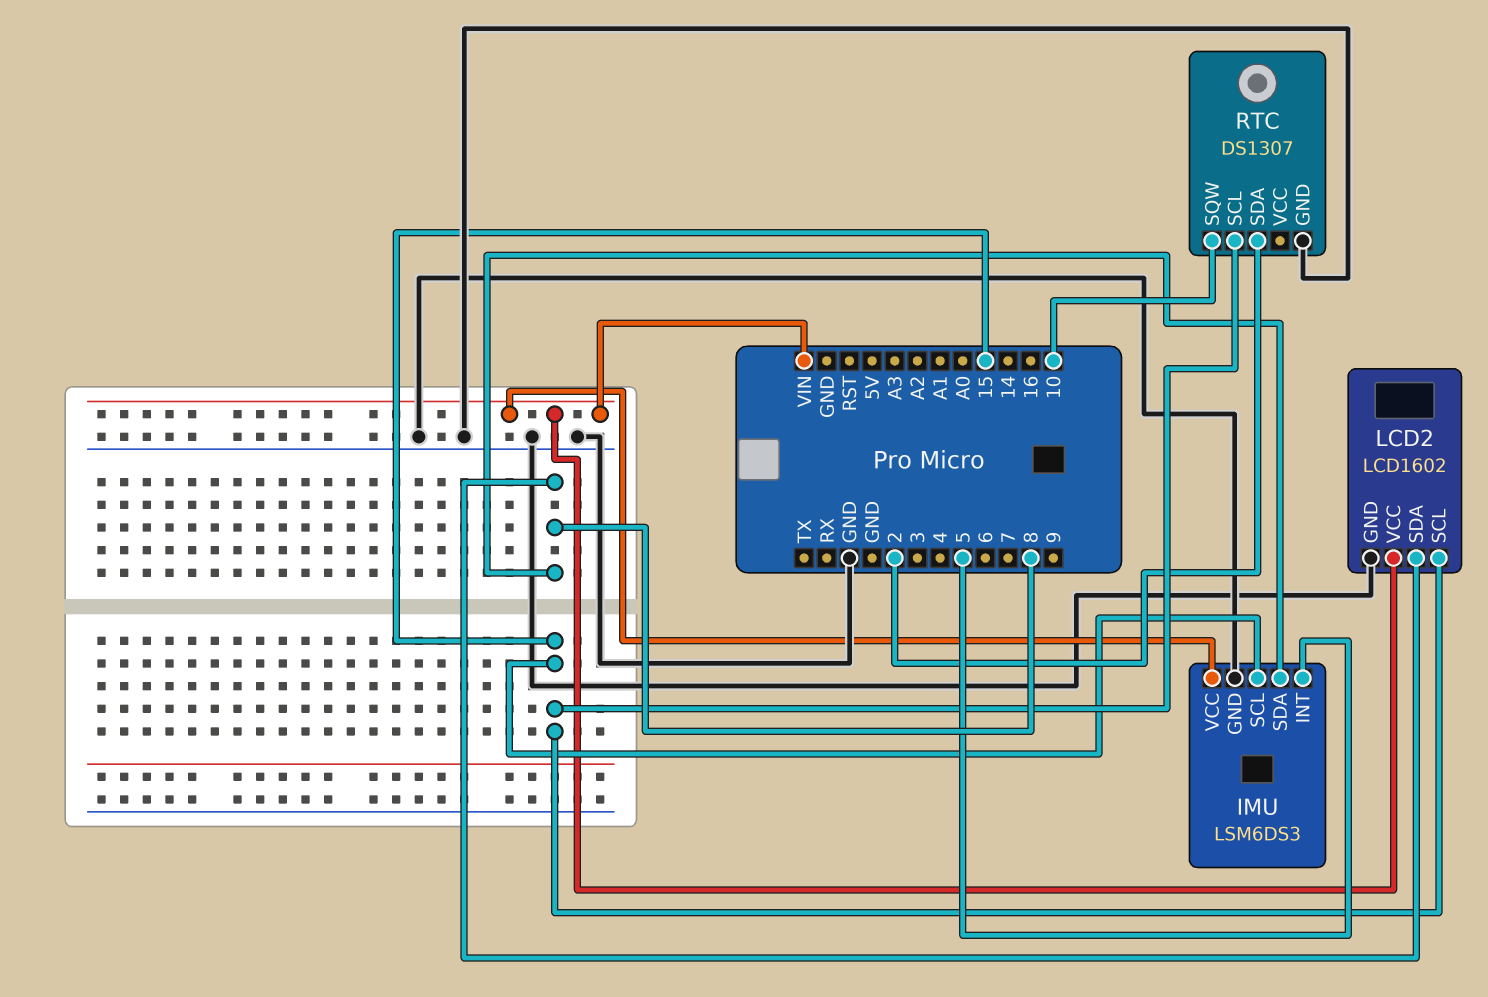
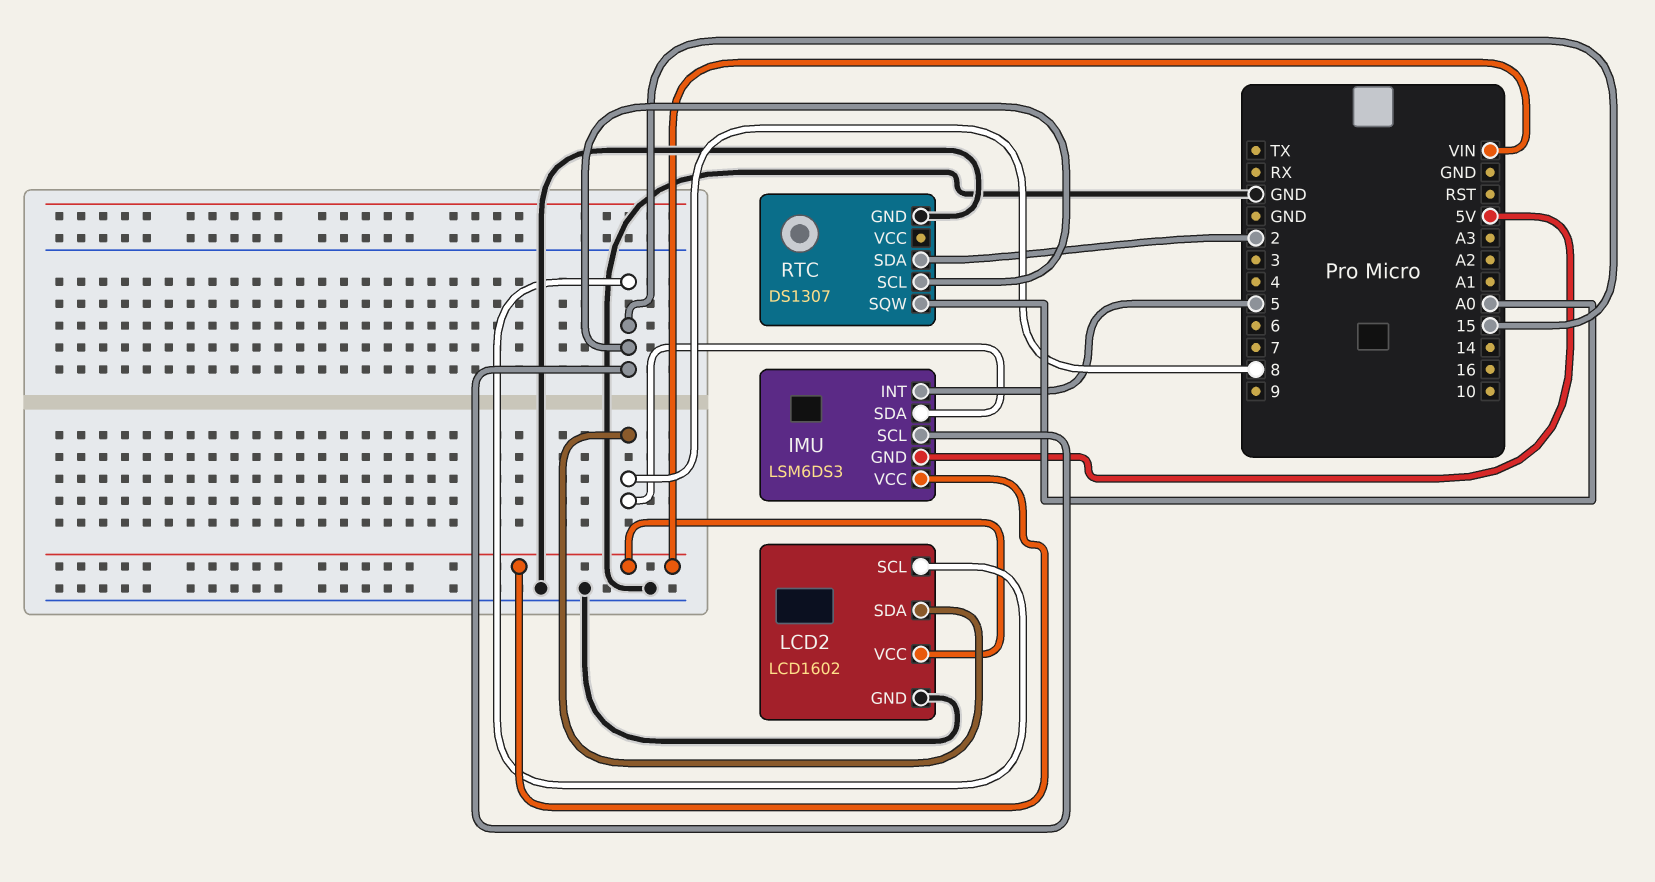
IMU pin GND: GND -> 5V
RTC pin SQW: 10 -> A0

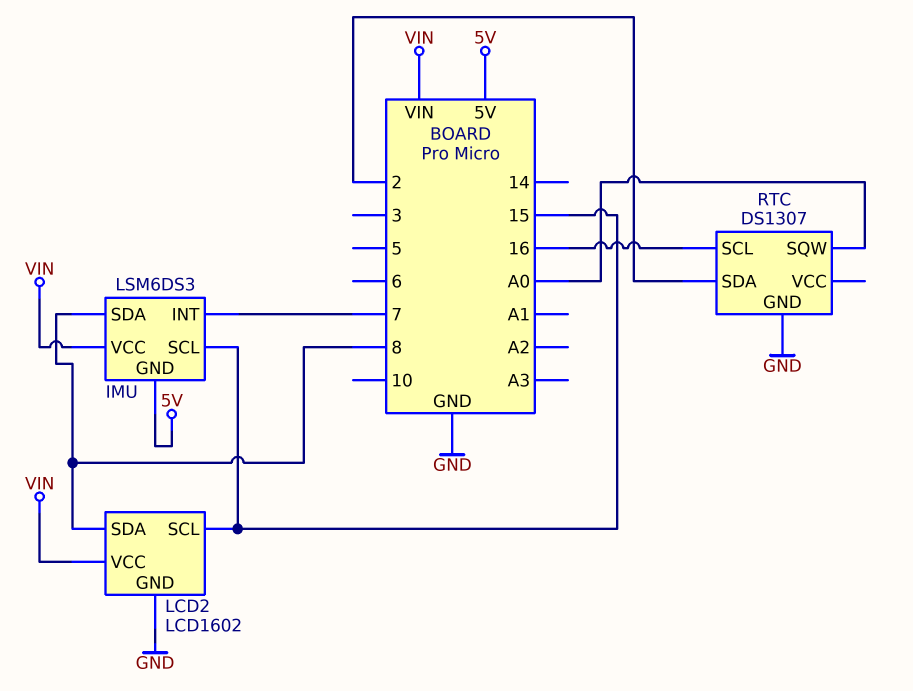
IMU pin INT: 5 -> 7
RTC pin SCL: 15 -> 16

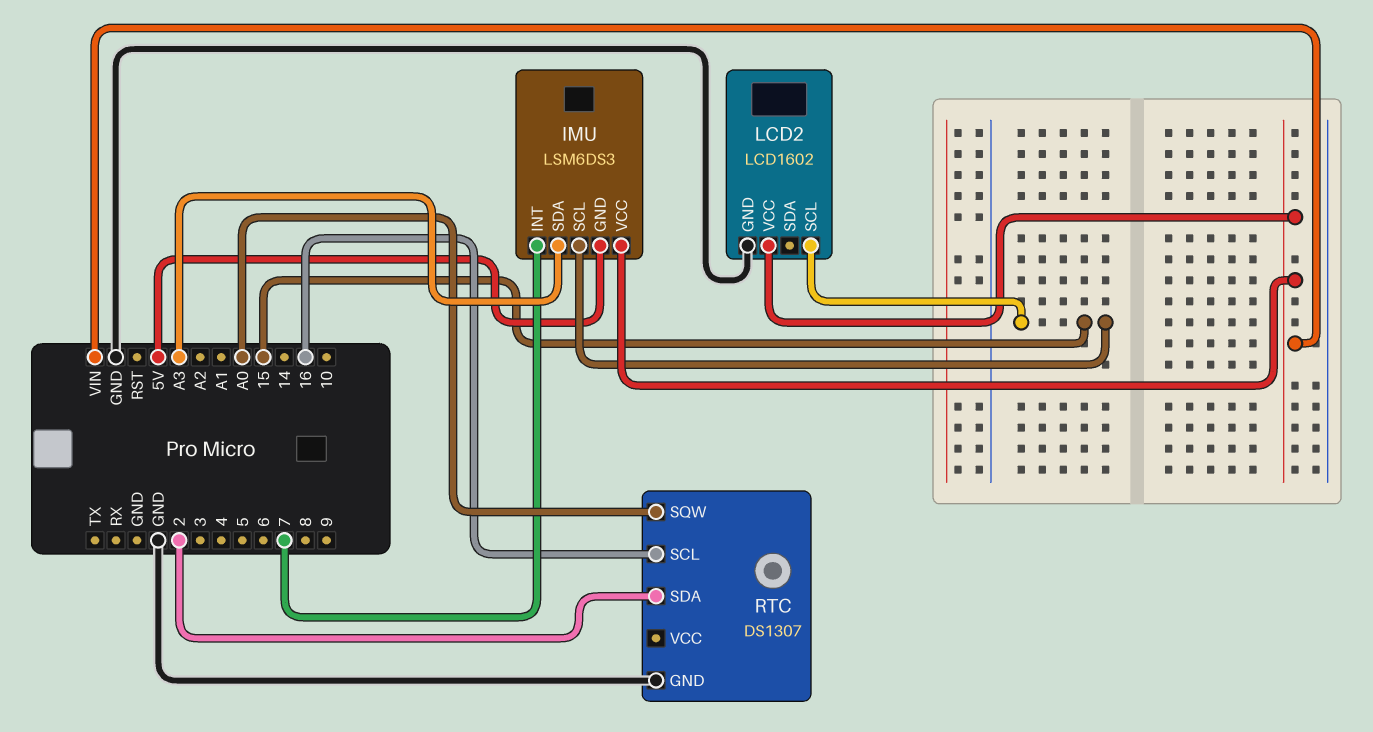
IMU pin SDA: 8 -> A3
LCD2 pin SDA: 8 -> none

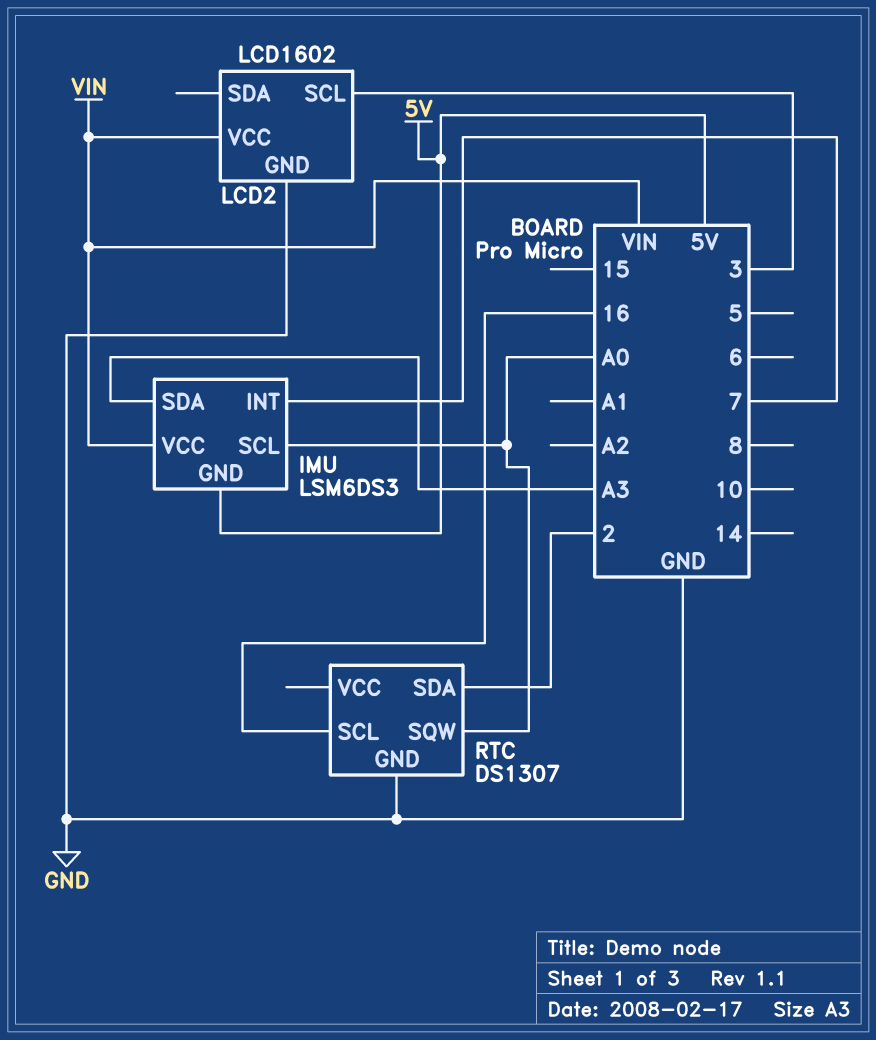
IMU pin SCL: 15 -> A0
LCD2 pin SCL: 15 -> 3

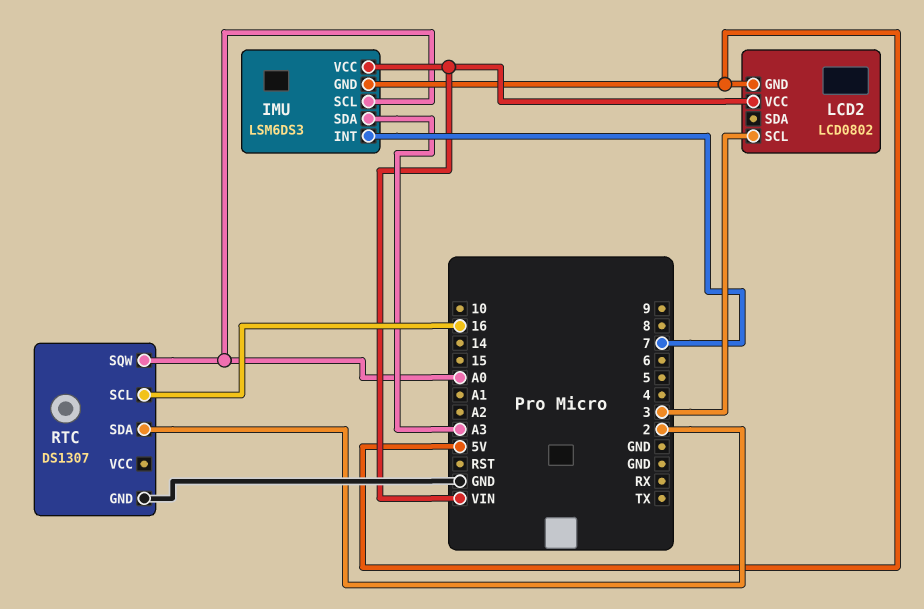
LCD2: LCD1602 -> LCD0802
LCD2 pin GND: GND -> 5V

